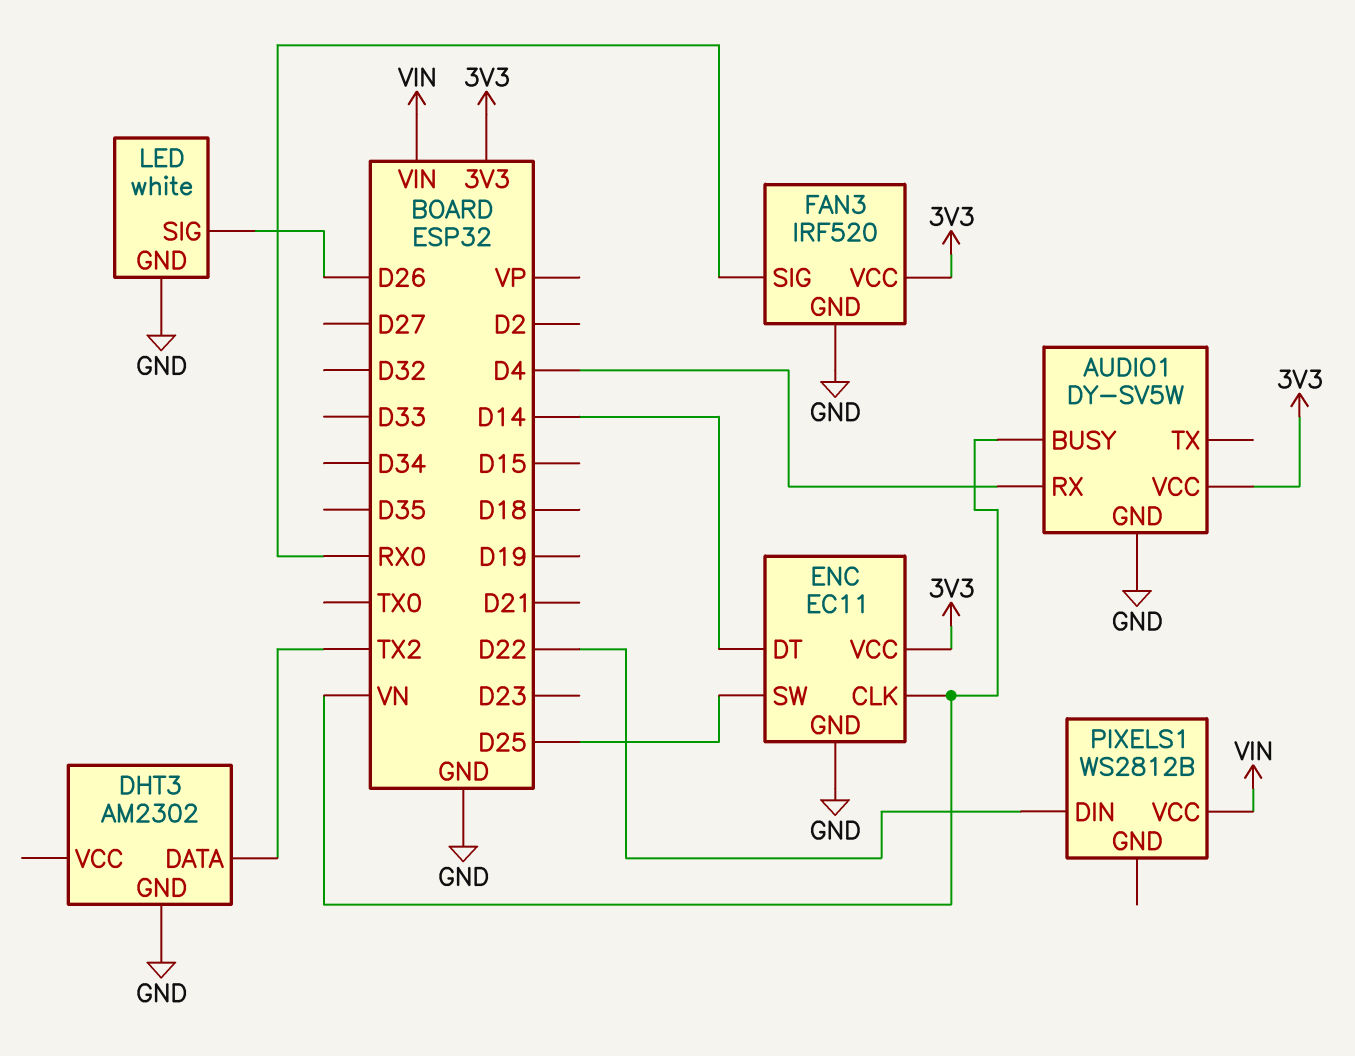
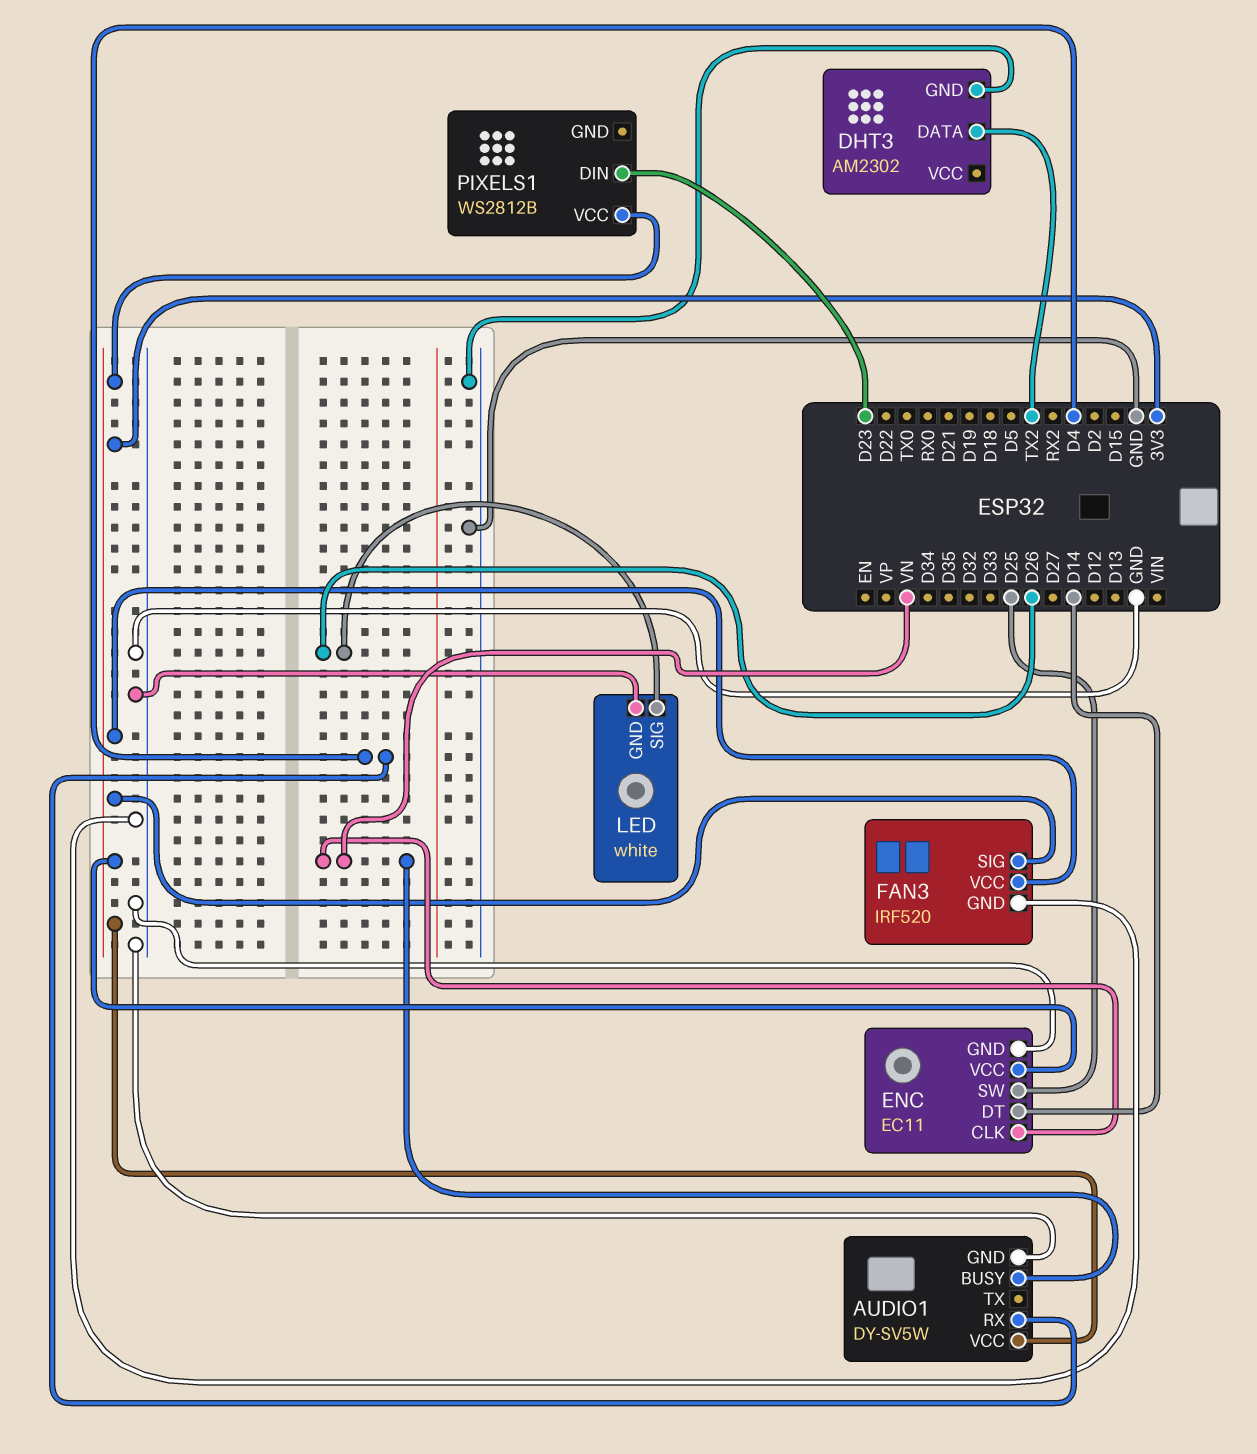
FAN3 pin SIG: RX0 -> 3V3
PIXELS1 pin DIN: D22 -> D23
PIXELS1 pin VCC: VIN -> 3V3

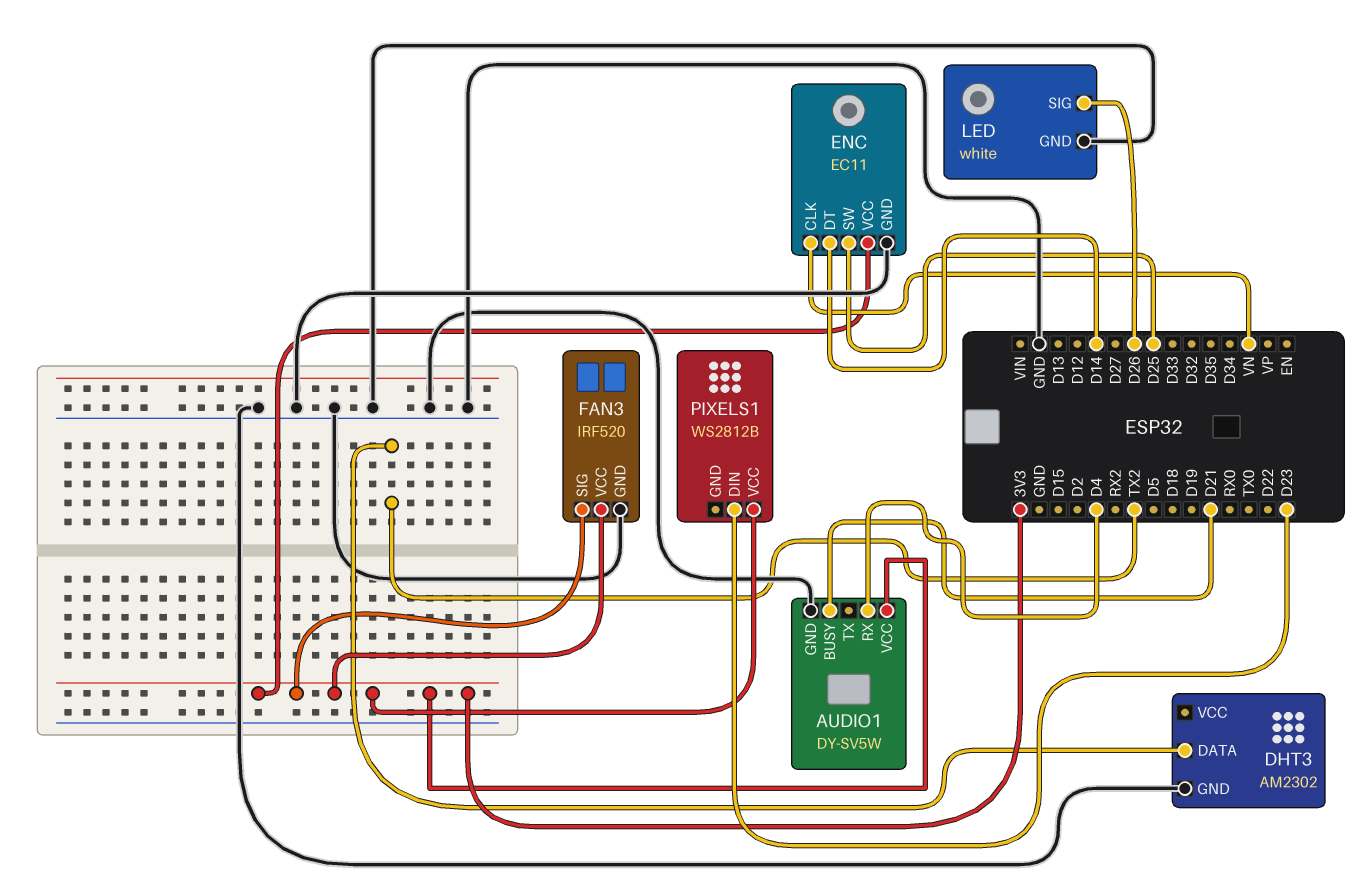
AUDIO1 pin BUSY: VN -> D21

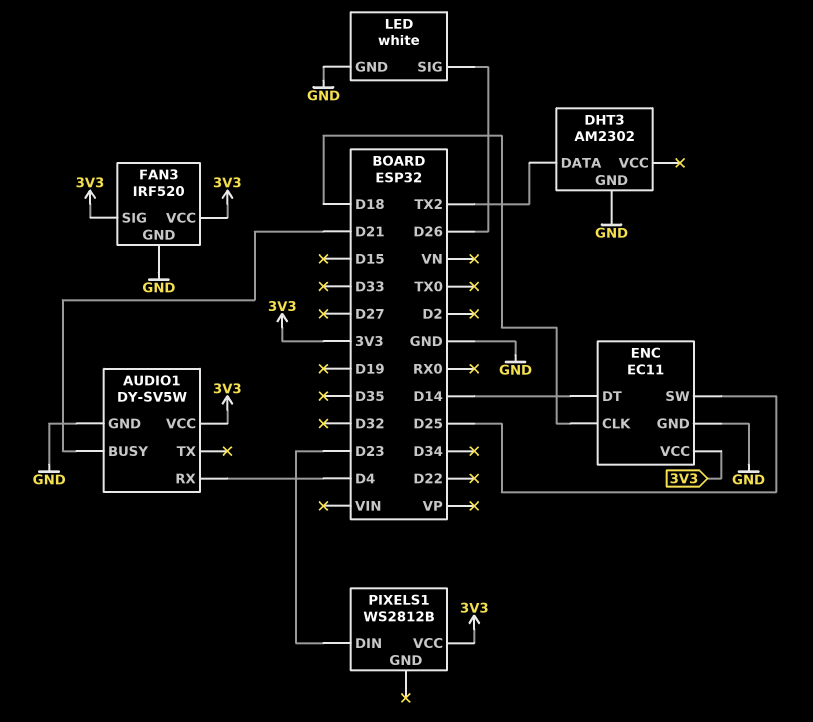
ENC pin CLK: VN -> D18

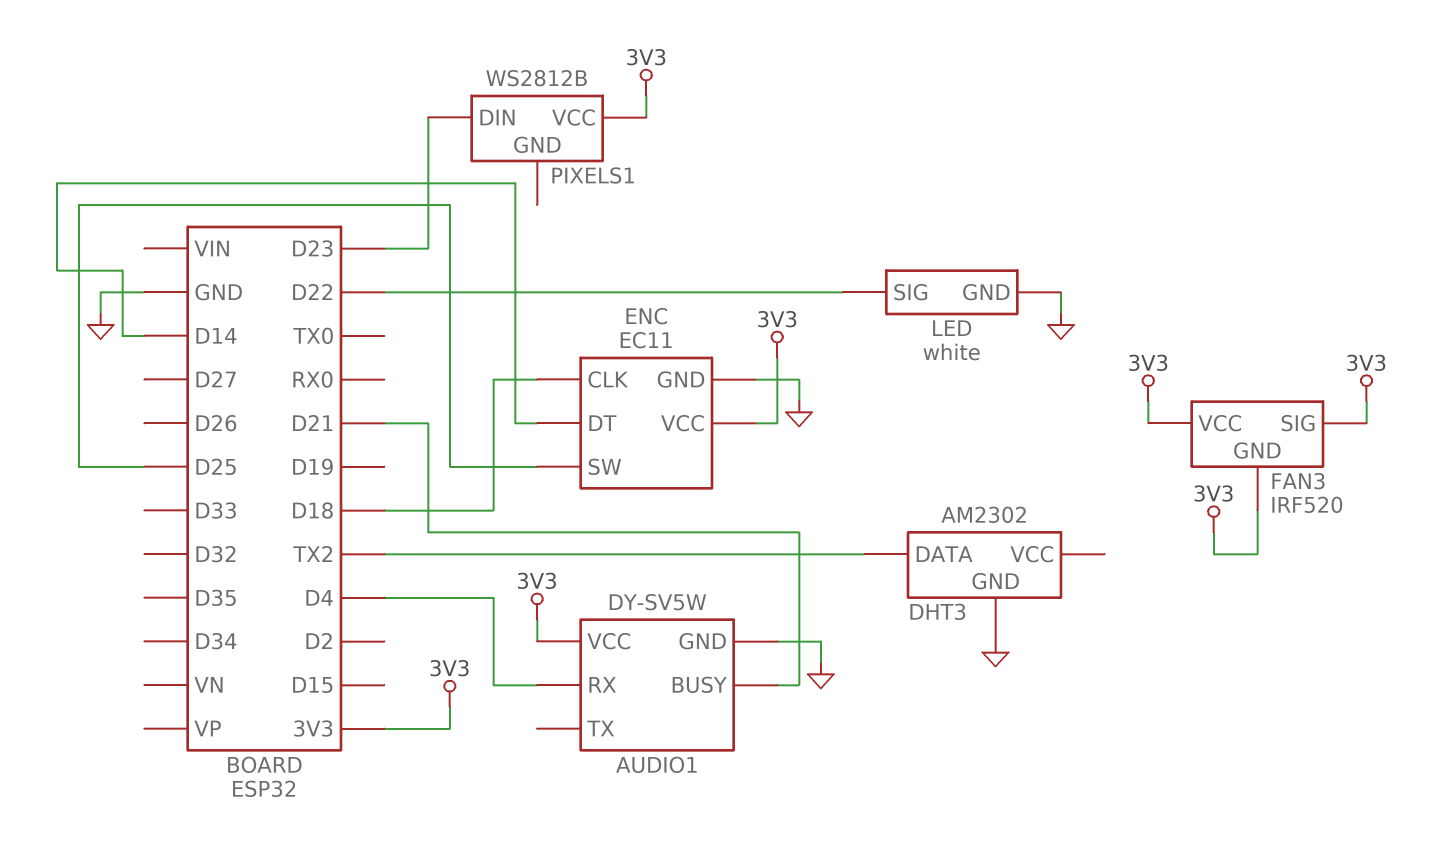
FAN3 pin GND: GND -> 3V3
LED pin SIG: D26 -> D22

